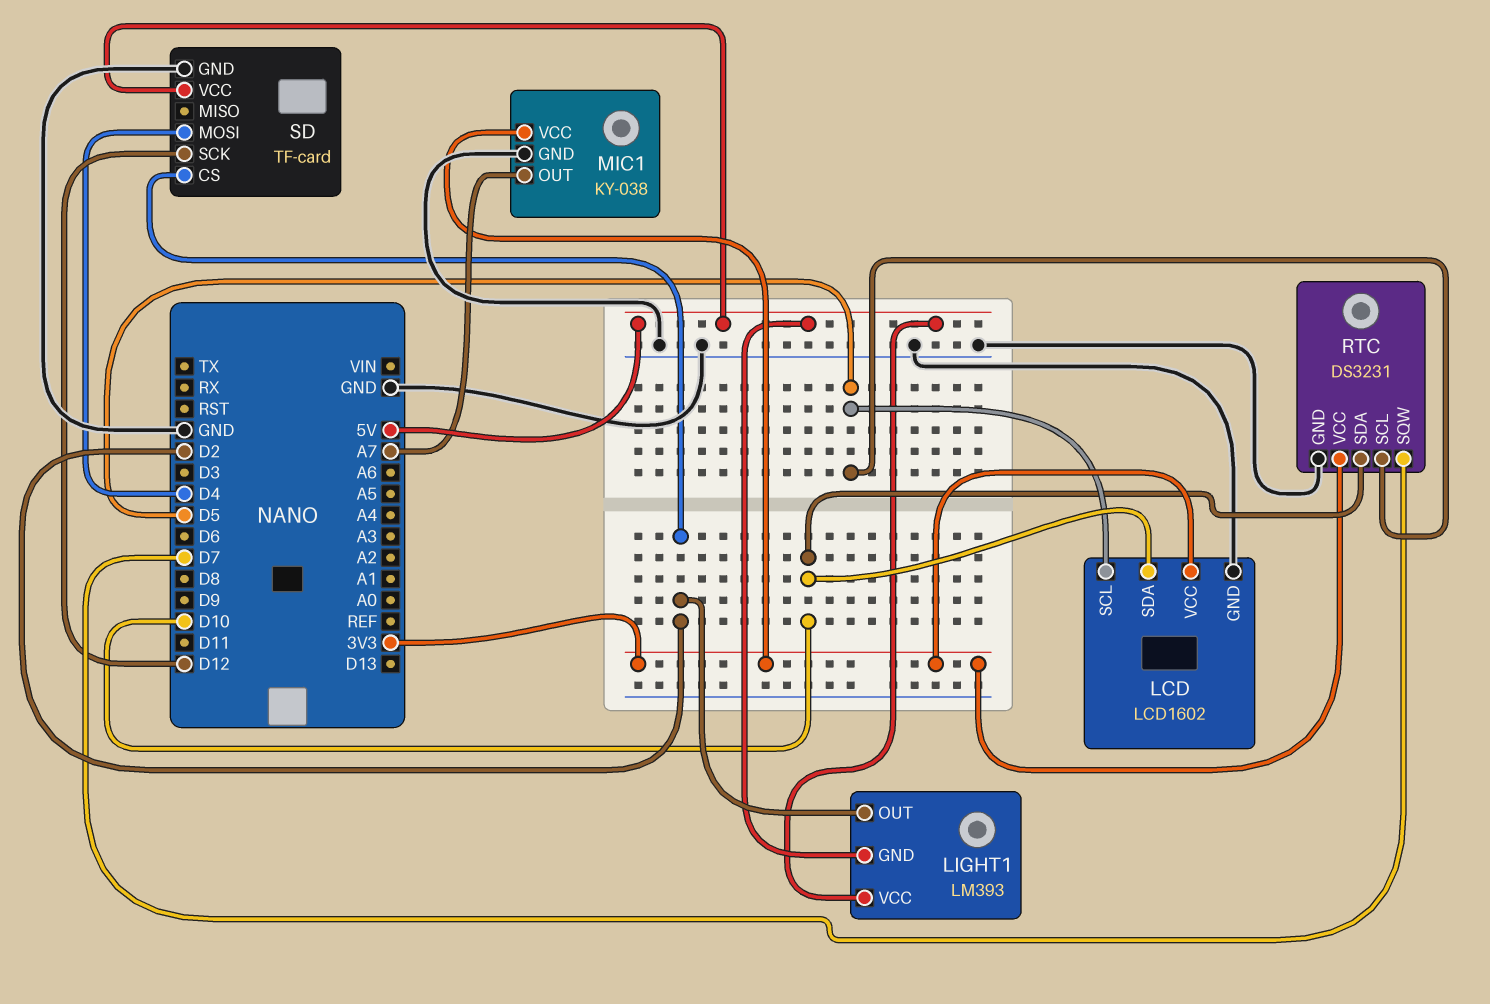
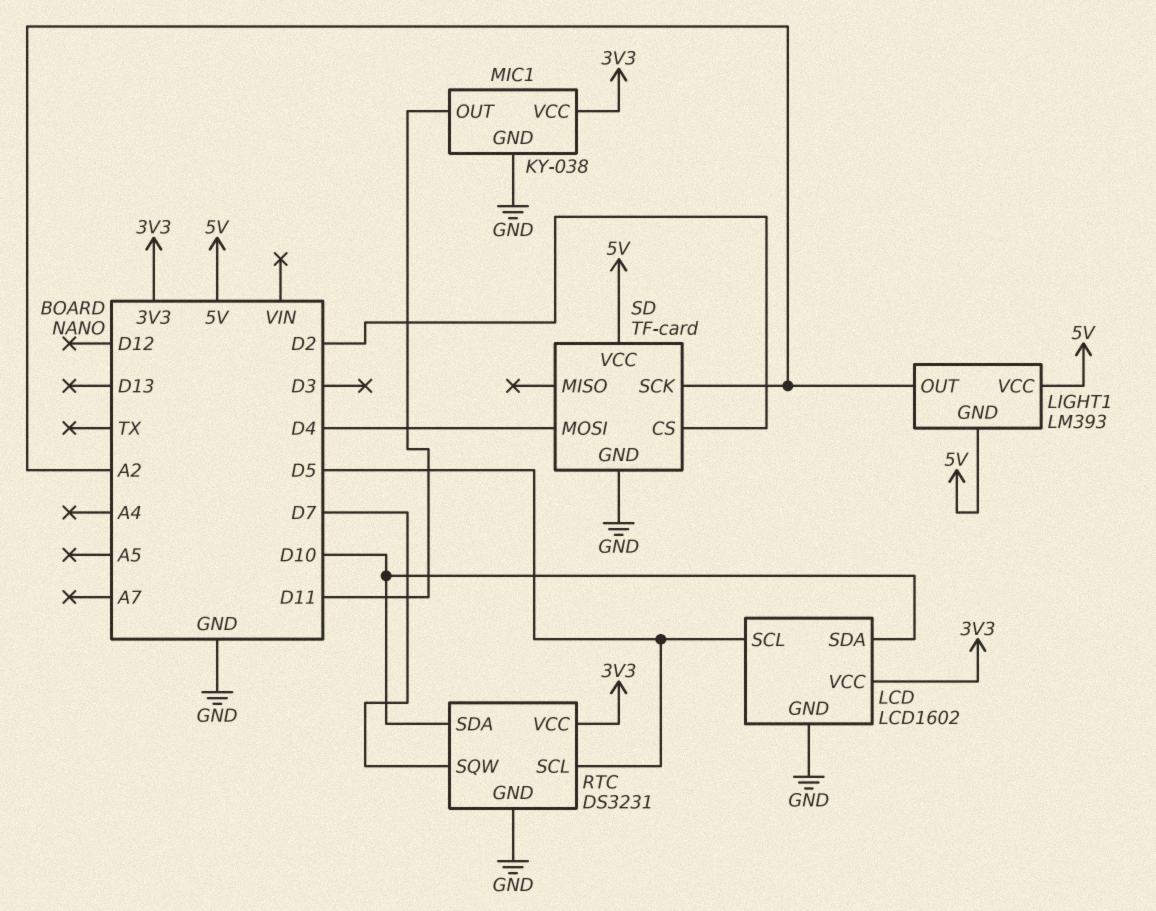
LIGHT1 pin OUT: D2 -> A2
MIC1 pin OUT: A7 -> D11
SD pin SCK: D12 -> A2

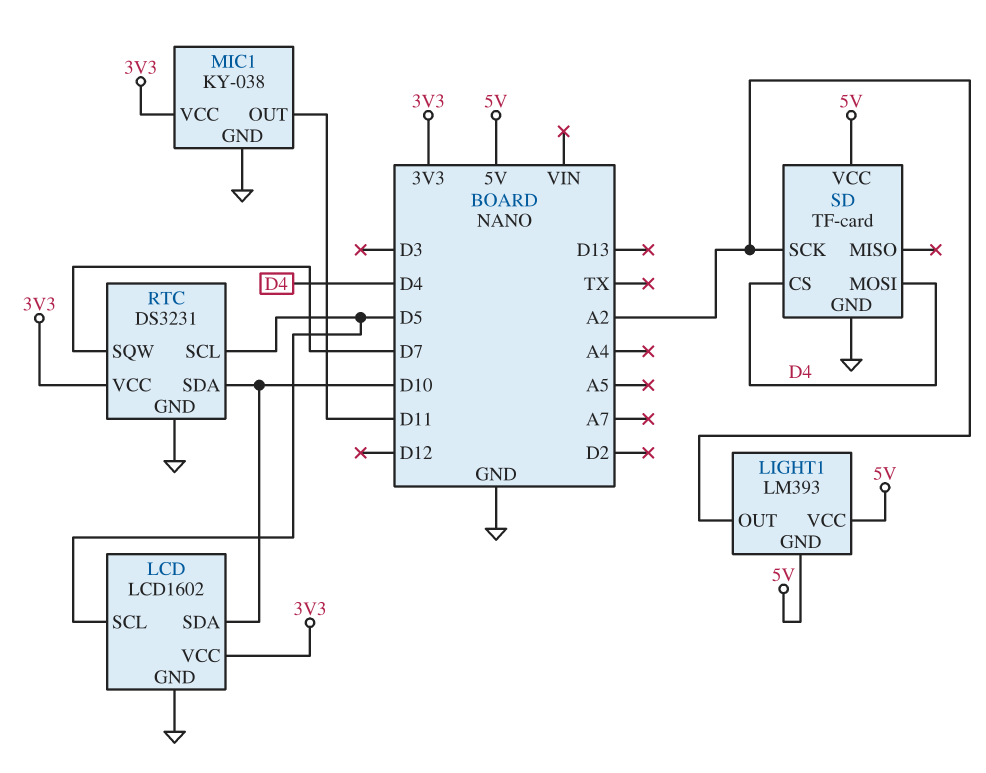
SD pin CS: D2 -> D4

